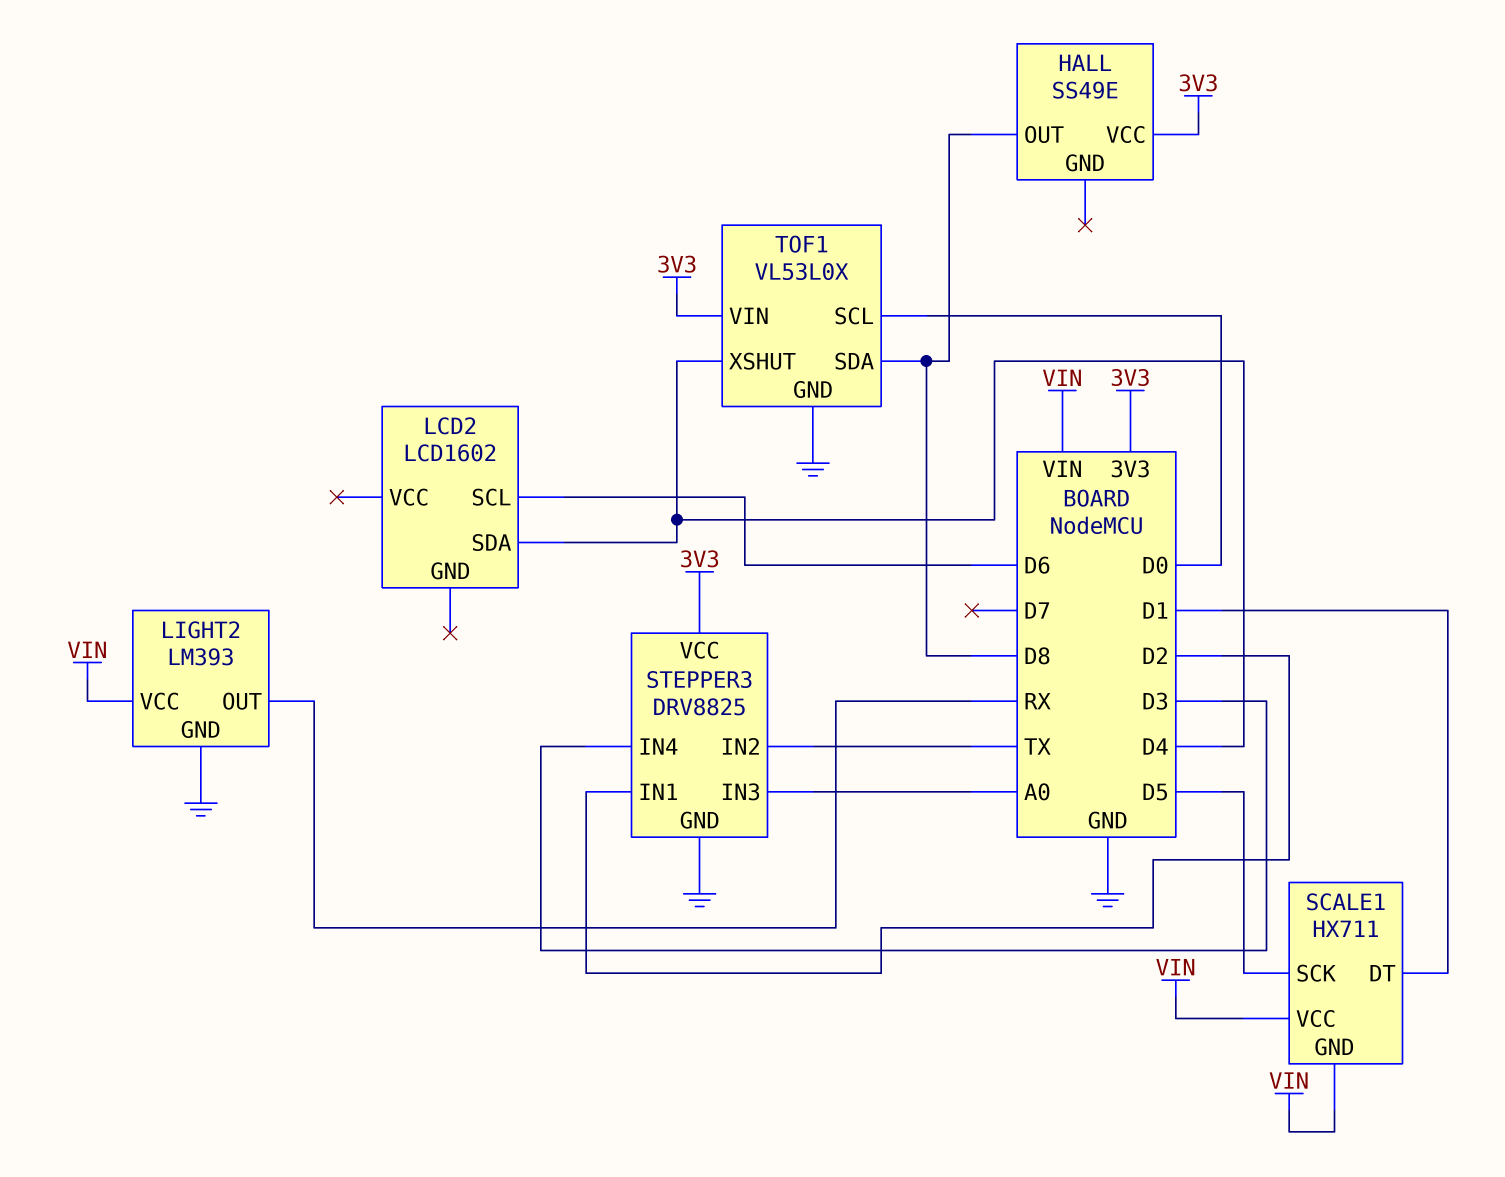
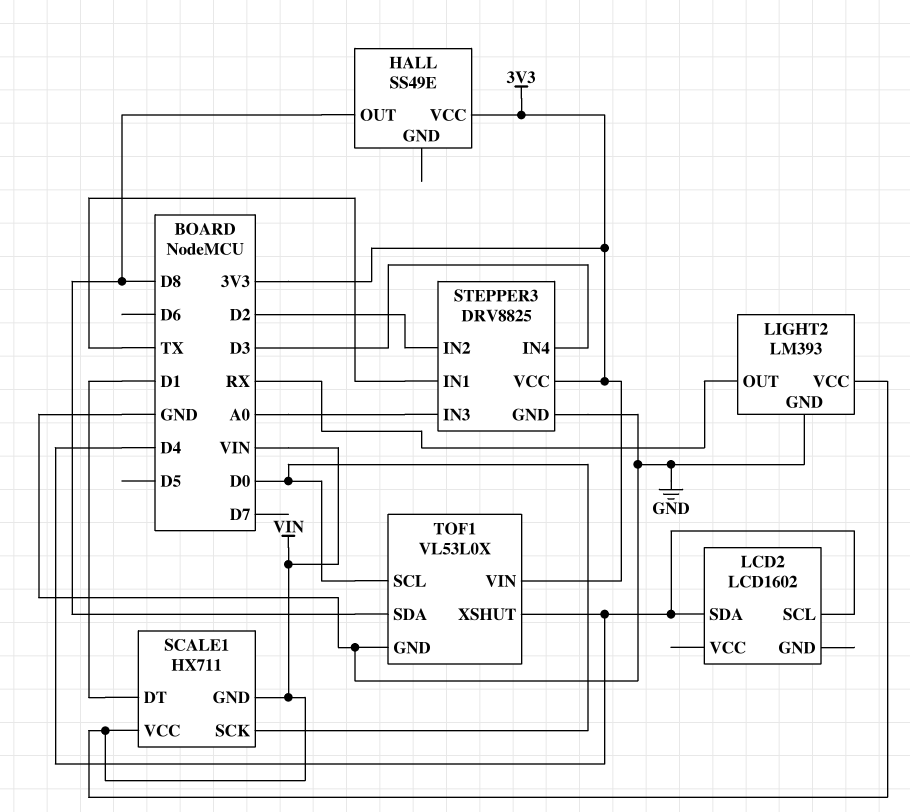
LCD2 pin SCL: D6 -> D4
SCALE1 pin SCK: D5 -> D0
STEPPER3 pin IN1: D2 -> TX
STEPPER3 pin IN2: TX -> D2

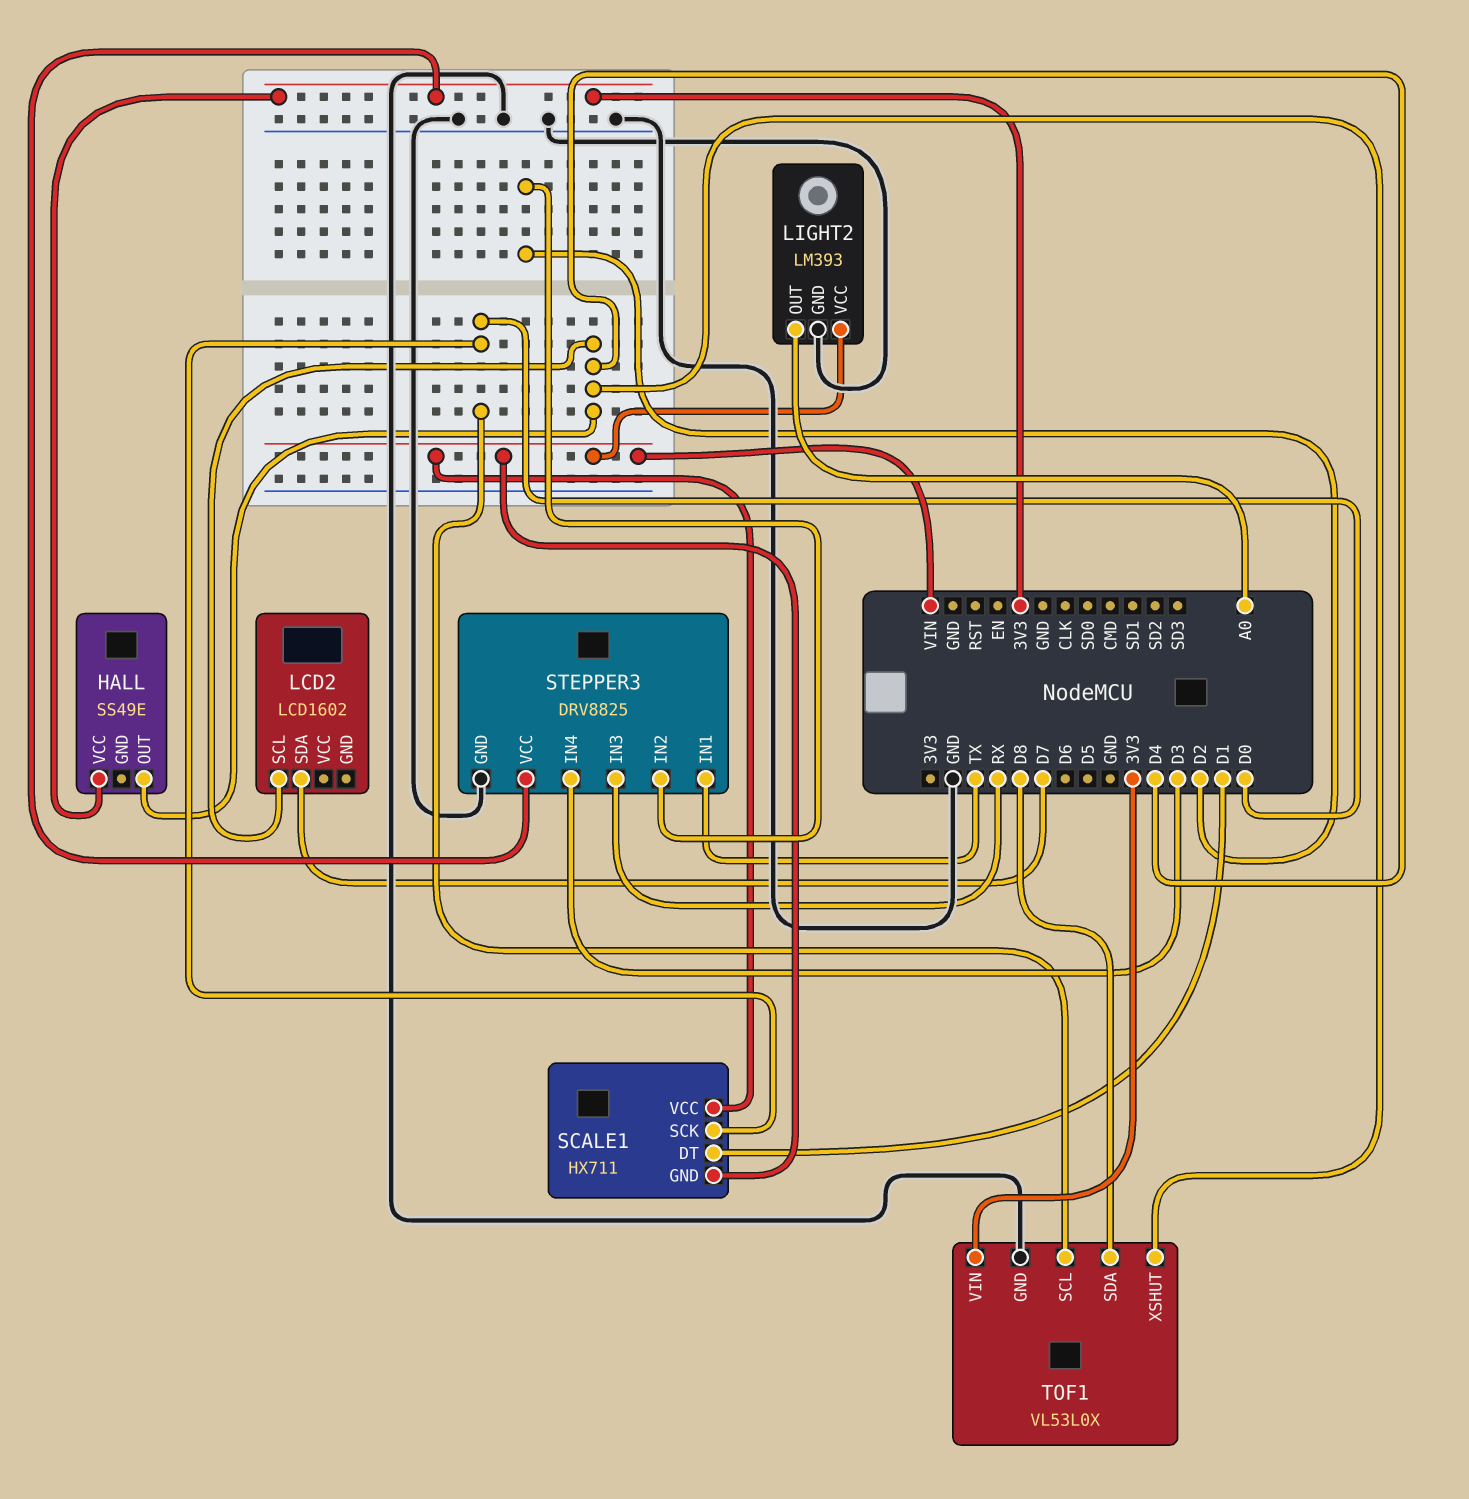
HALL pin OUT: D8 -> D4
LCD2 pin SDA: D4 -> D7
LIGHT2 pin OUT: RX -> A0
STEPPER3 pin IN3: A0 -> RX

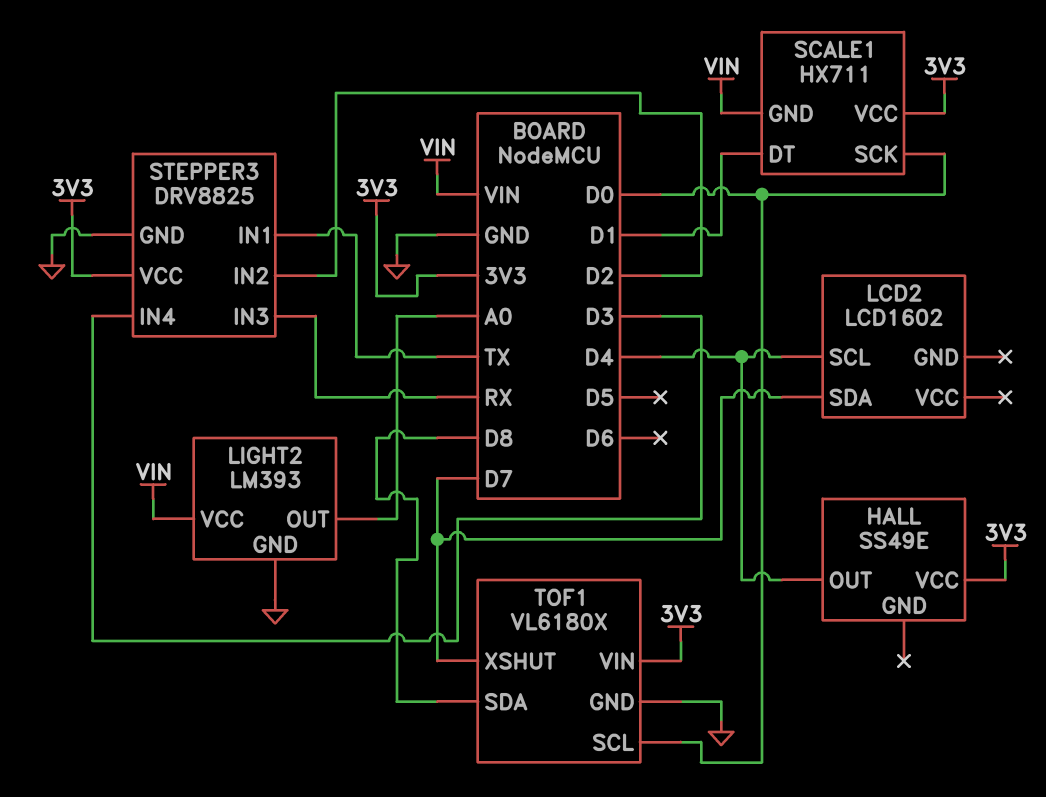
SCALE1 pin VCC: VIN -> 3V3
TOF1: VL53L0X -> VL6180X
TOF1 pin XSHUT: D4 -> D7

